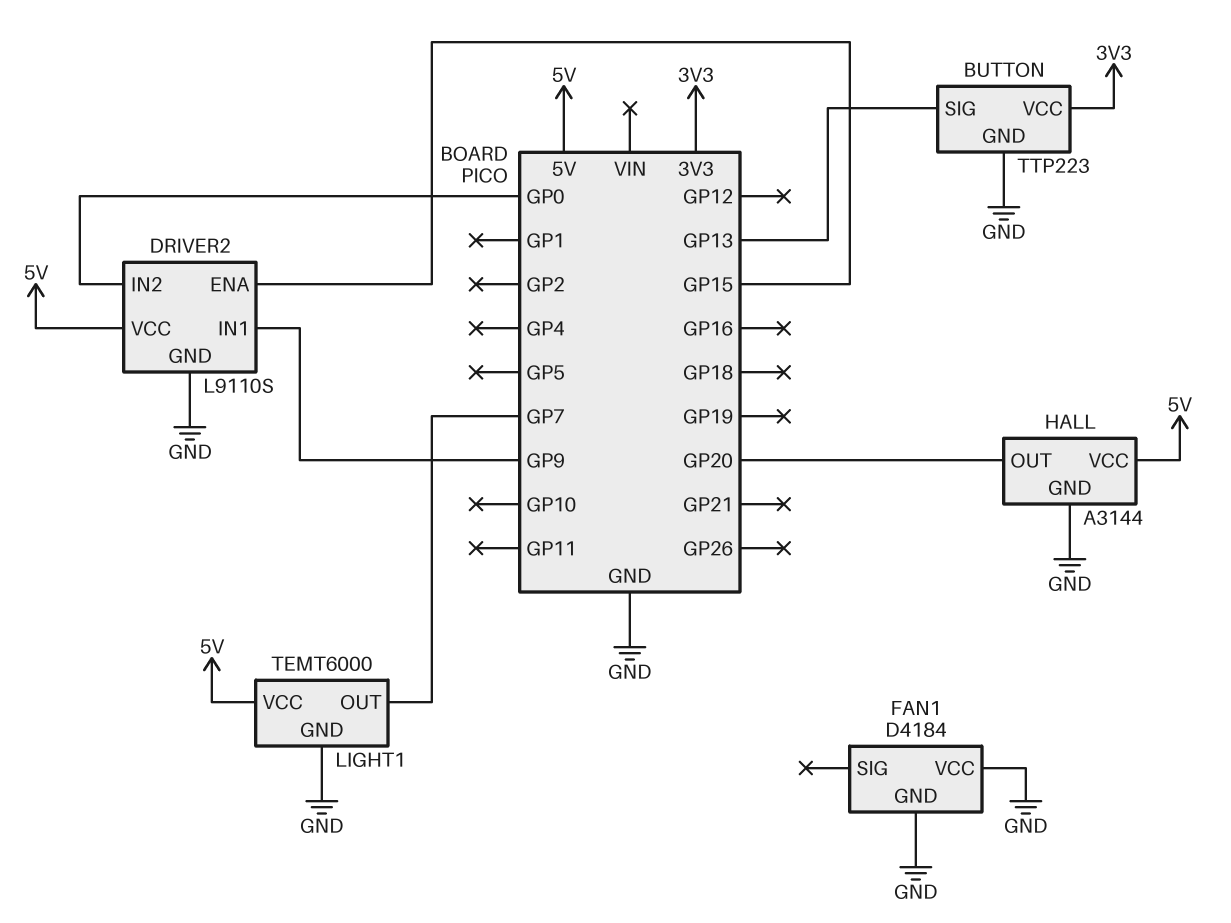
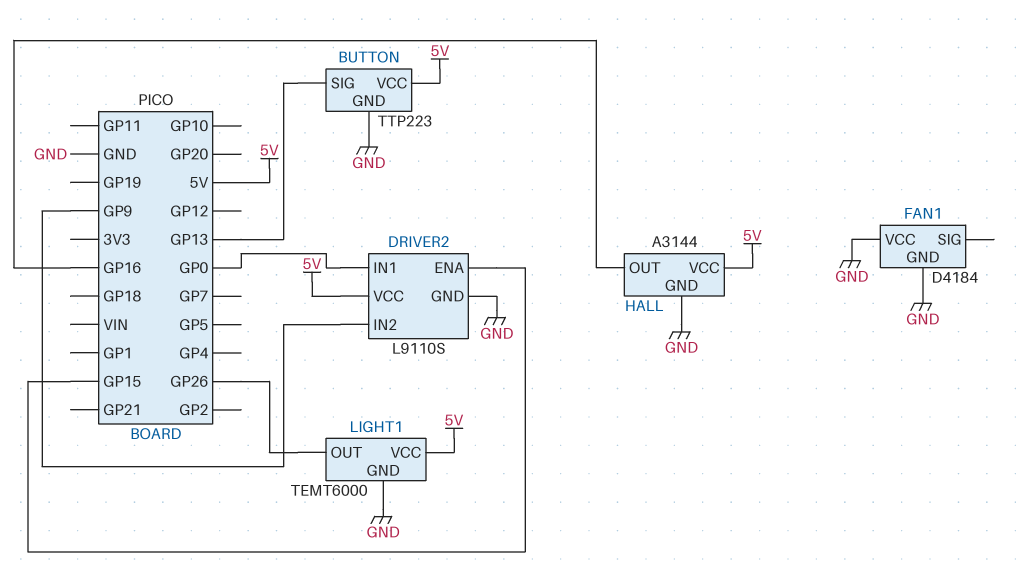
BUTTON pin VCC: 3V3 -> 5V
DRIVER2 pin IN1: GP9 -> GP0
DRIVER2 pin IN2: GP0 -> GP9
HALL pin OUT: GP20 -> GP16
LIGHT1 pin OUT: GP7 -> GP26

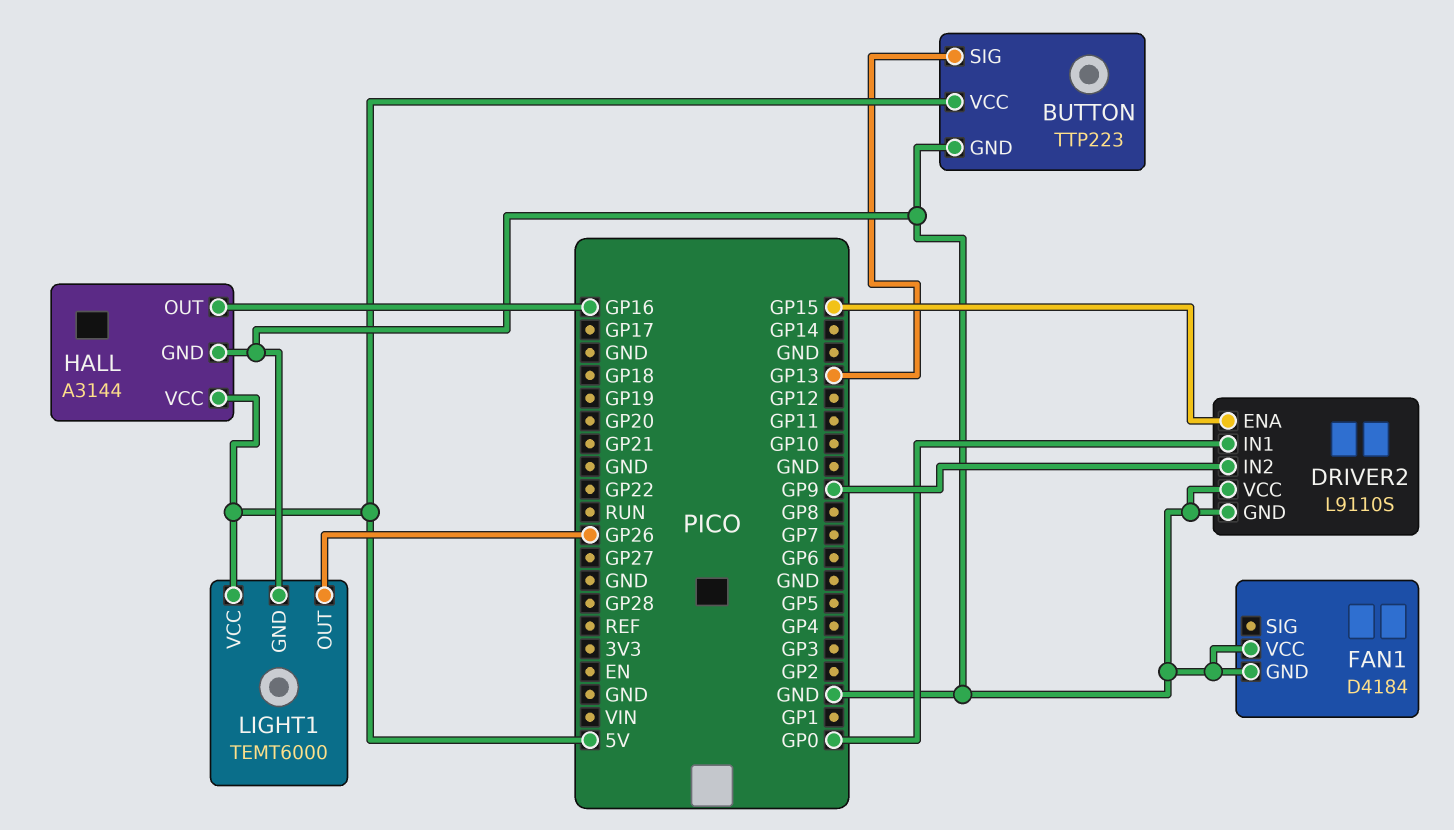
DRIVER2 pin VCC: 5V -> GND

